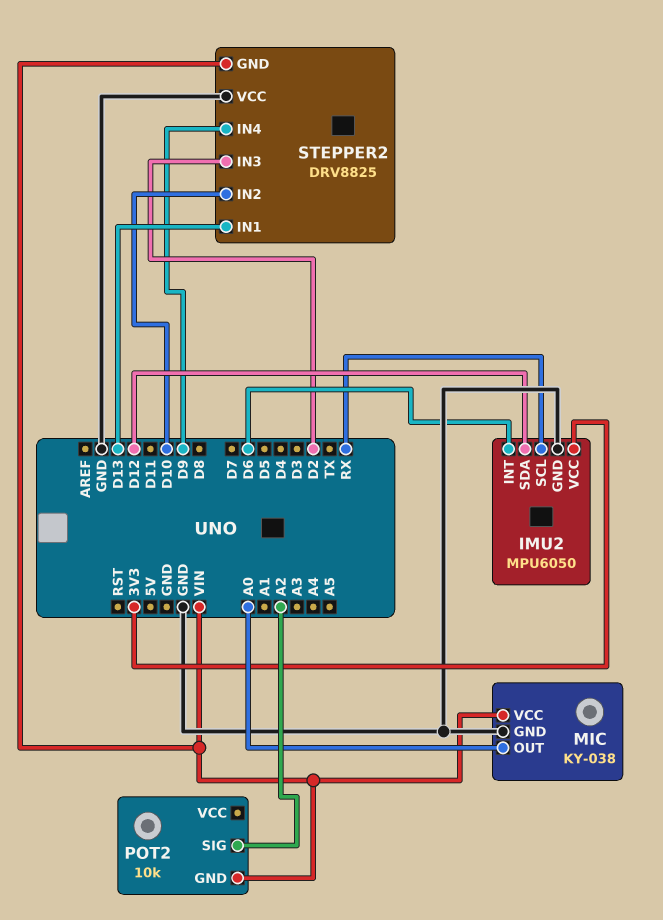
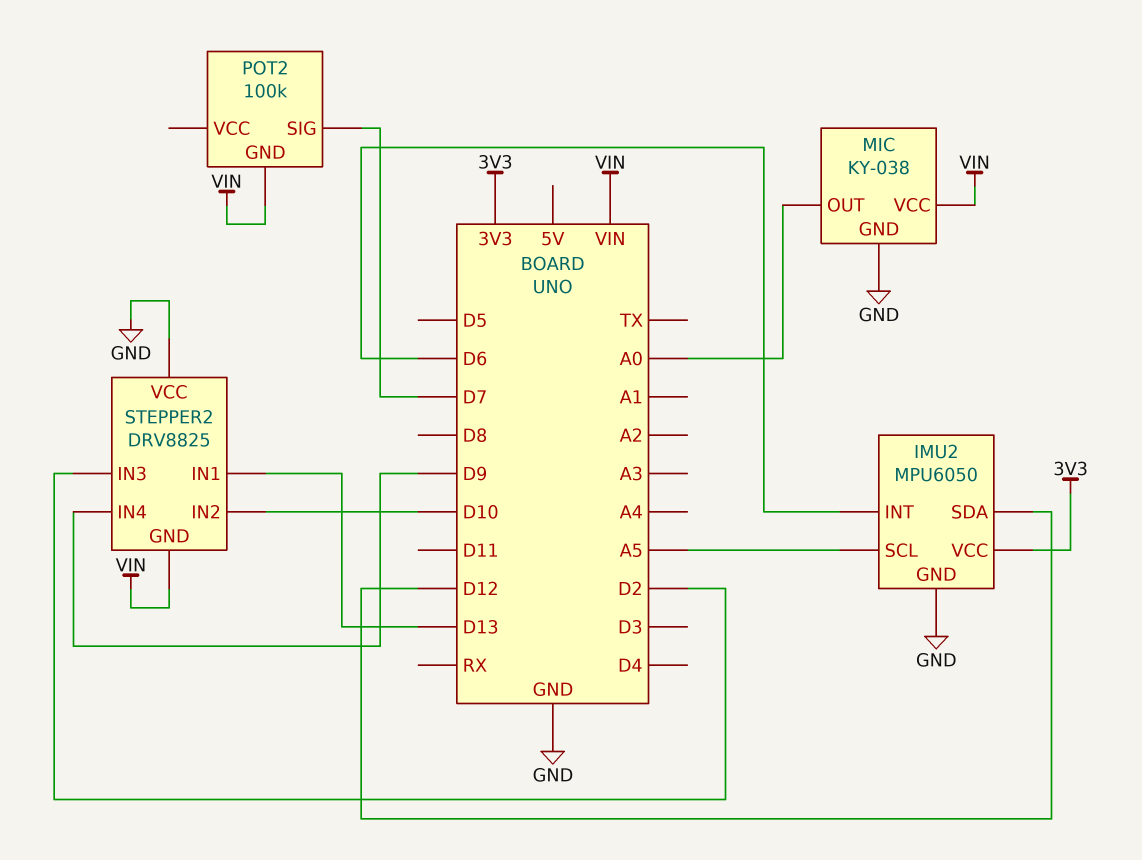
IMU2 pin SCL: RX -> A5
POT2: 10k -> 100k
POT2 pin SIG: A2 -> D7

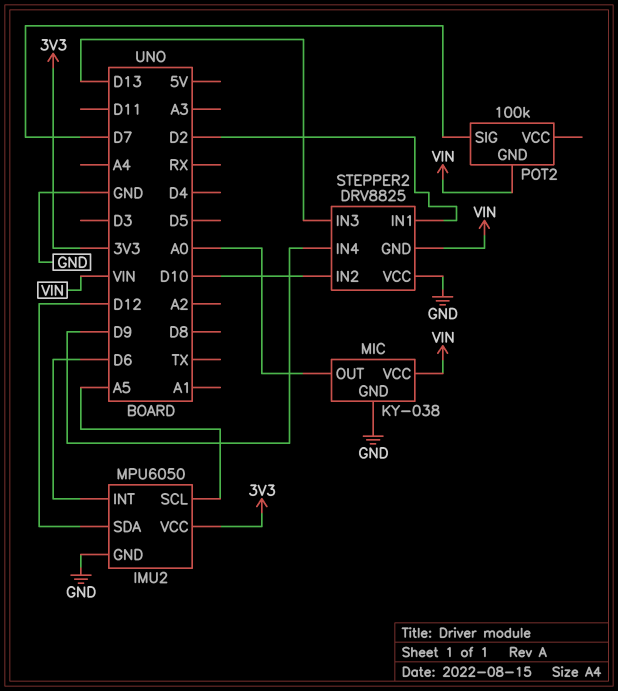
STEPPER2 pin IN1: D13 -> D2
STEPPER2 pin IN3: D2 -> D13

